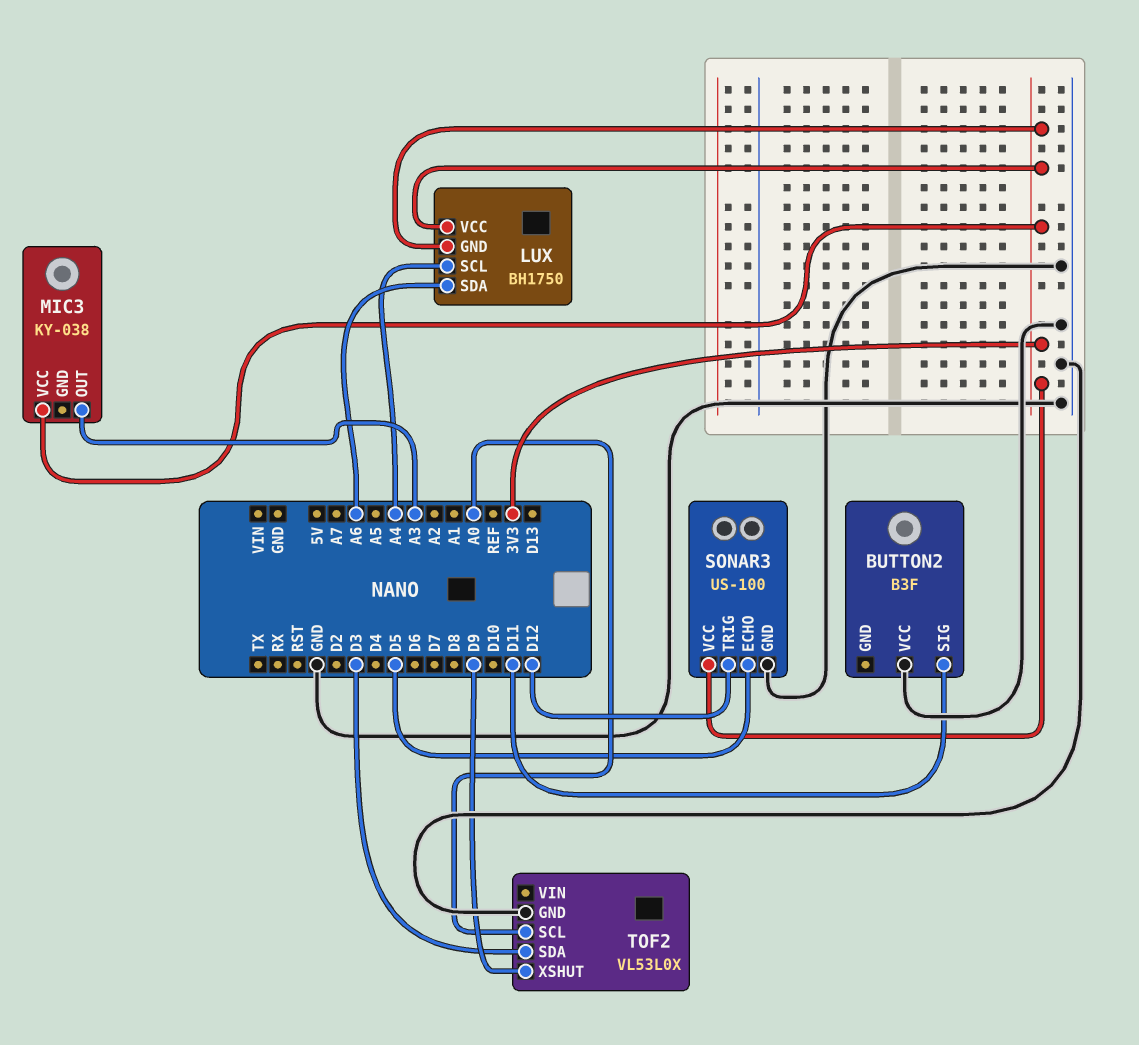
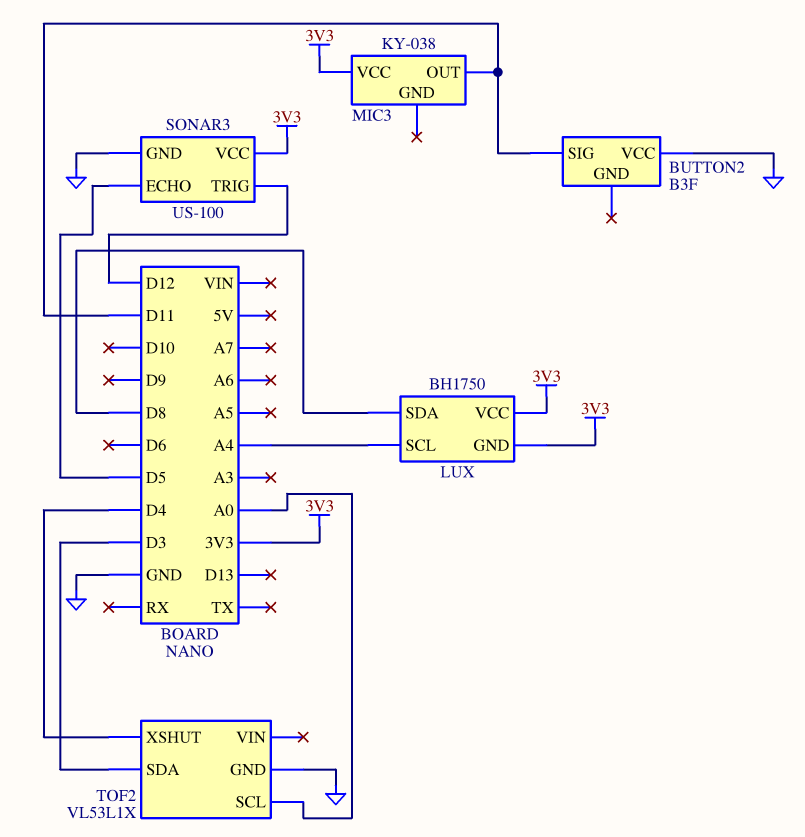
LUX pin SDA: A6 -> D8
MIC3 pin OUT: A3 -> D11
TOF2: VL53L0X -> VL53L1X
TOF2 pin XSHUT: D9 -> D4

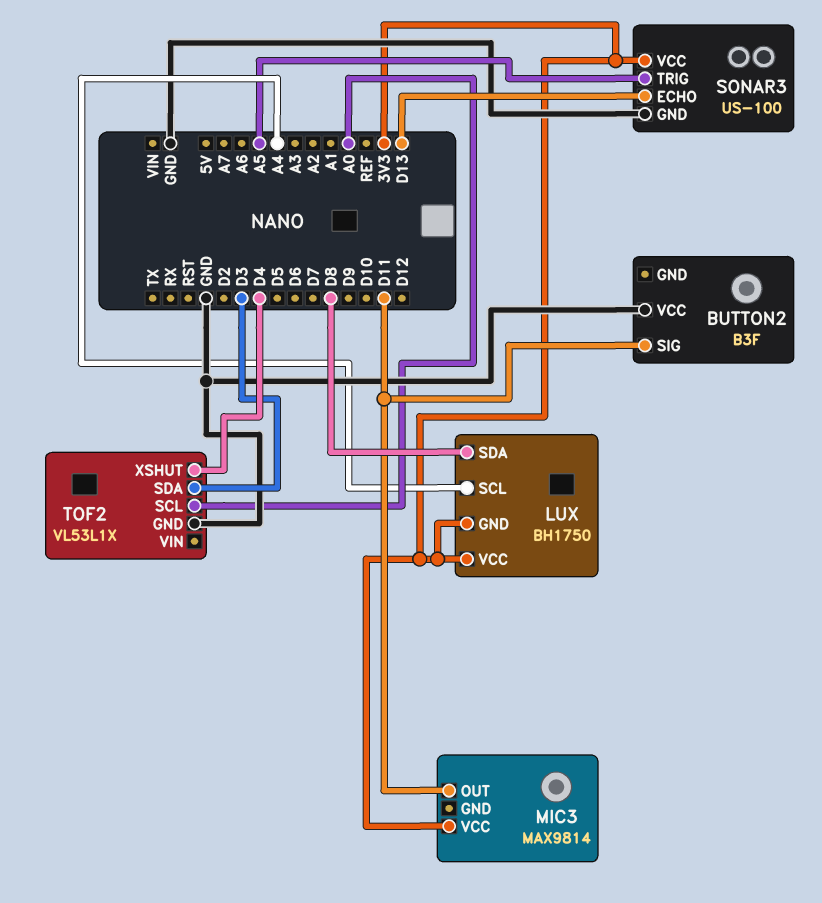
MIC3: KY-038 -> MAX9814
SONAR3 pin ECHO: D5 -> D13
SONAR3 pin TRIG: D12 -> A5

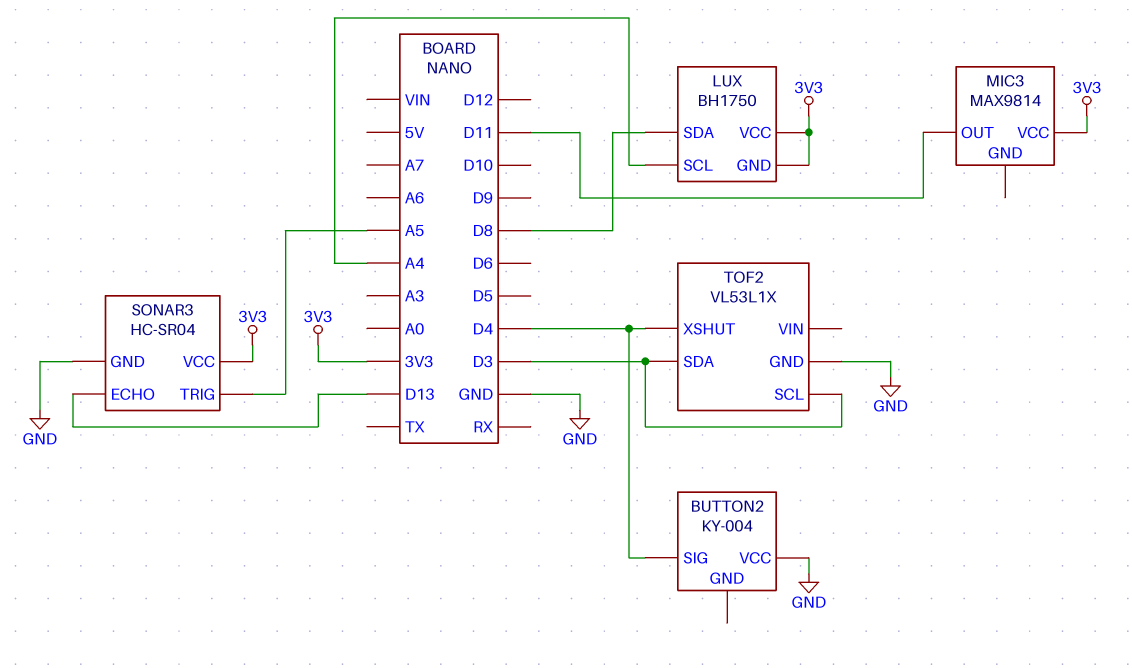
BUTTON2: B3F -> KY-004
BUTTON2 pin SIG: D11 -> D4
SONAR3: US-100 -> HC-SR04
TOF2 pin SCL: A0 -> D3

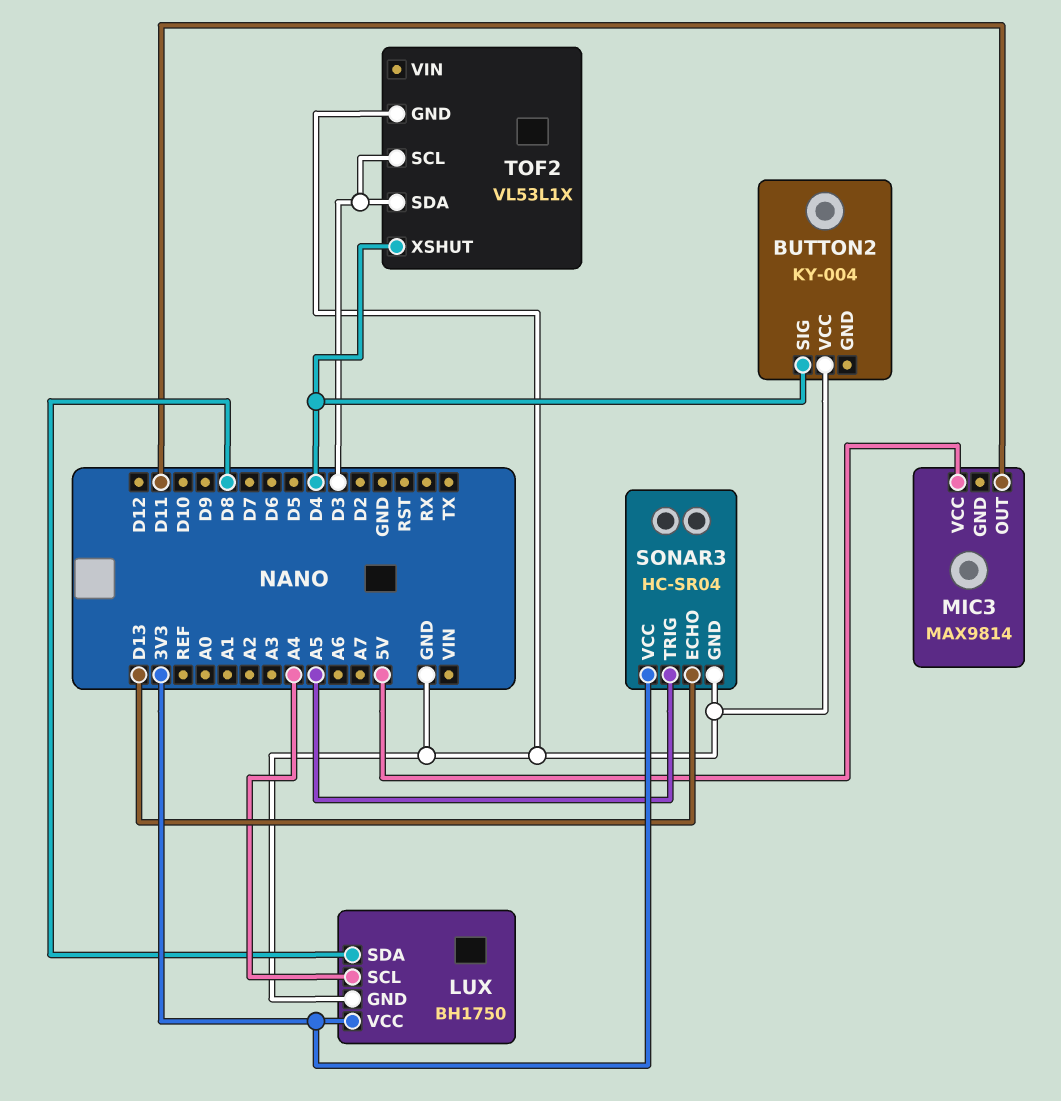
LUX pin GND: 3V3 -> GND
MIC3 pin VCC: 3V3 -> 5V

